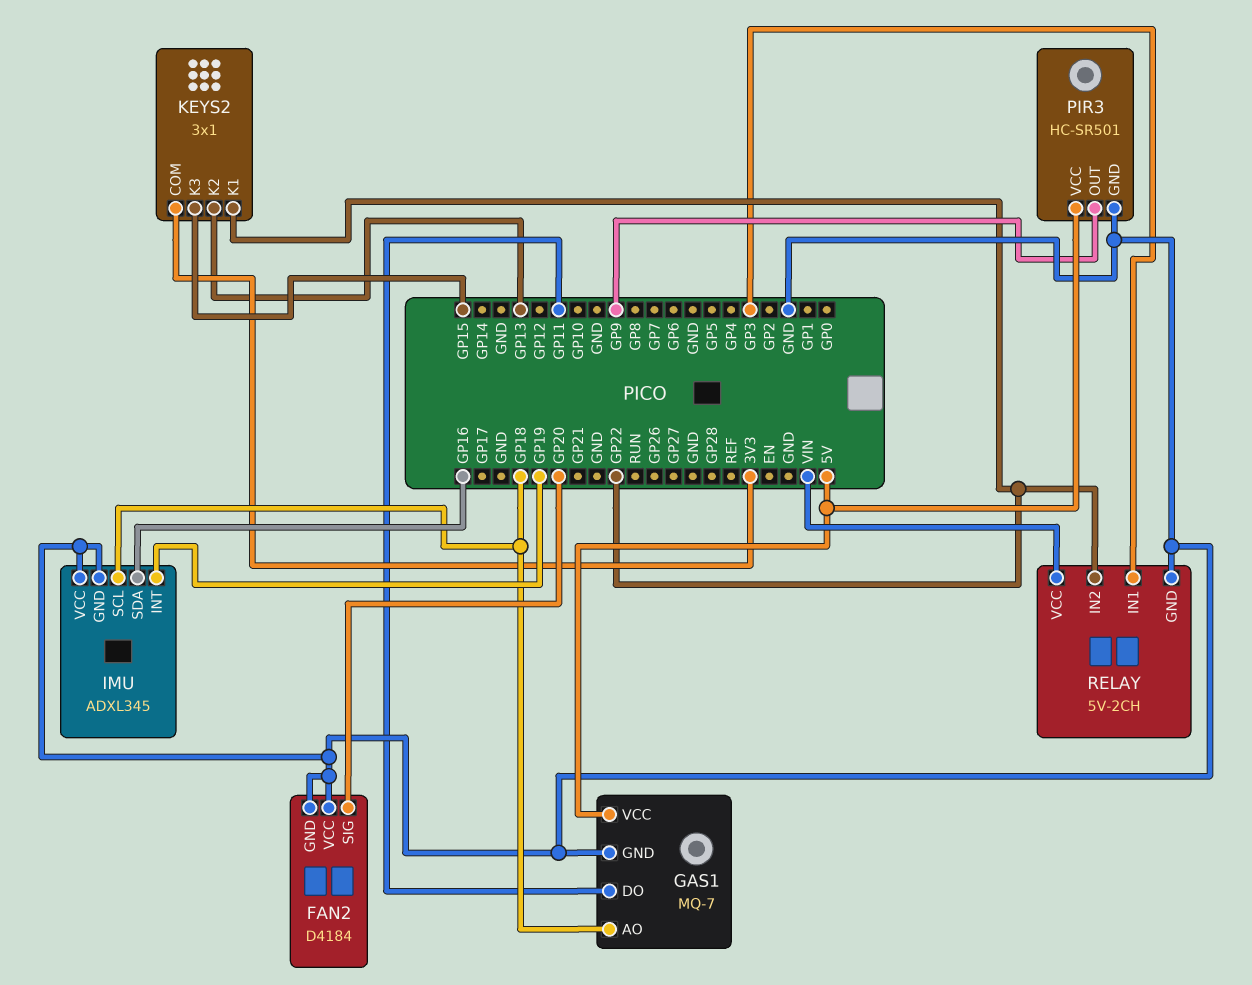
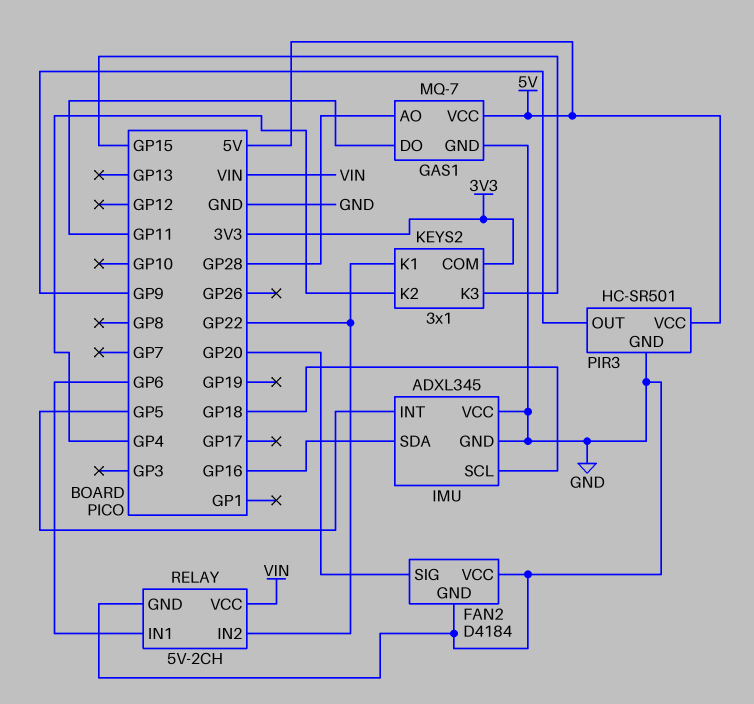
GAS1 pin AO: GP18 -> GP28
IMU pin INT: GP19 -> GP5
KEYS2 pin K2: GP13 -> GP4
RELAY pin IN1: GP3 -> GP6

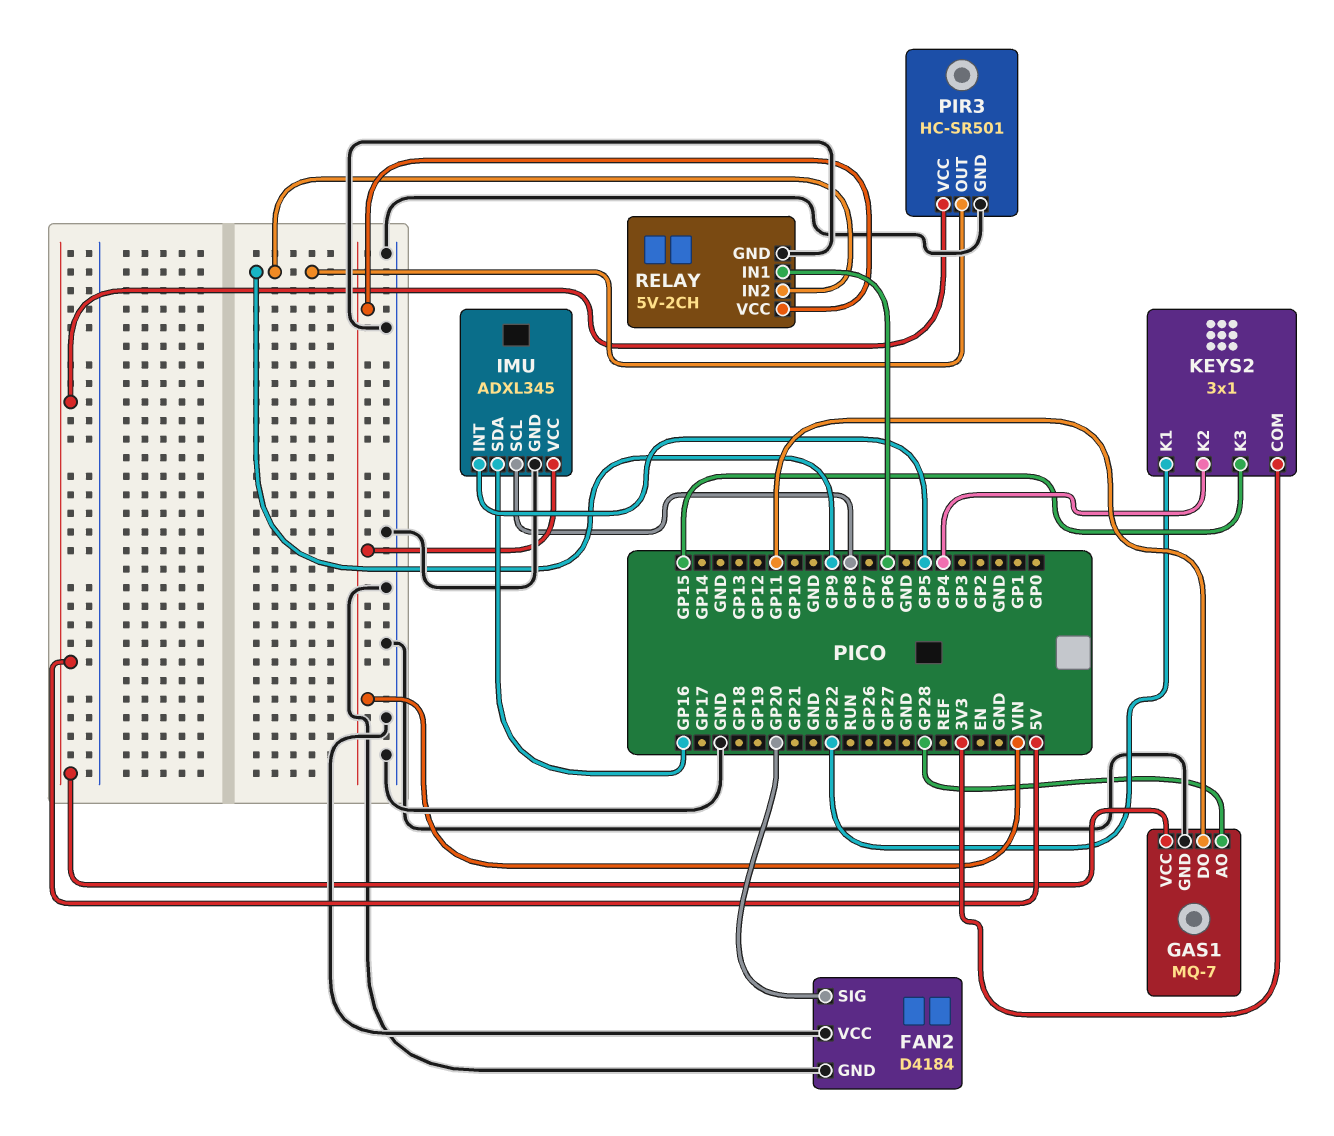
IMU pin SCL: GP18 -> GP8
IMU pin VCC: GND -> VIN
RELAY pin IN2: GP22 -> GP9

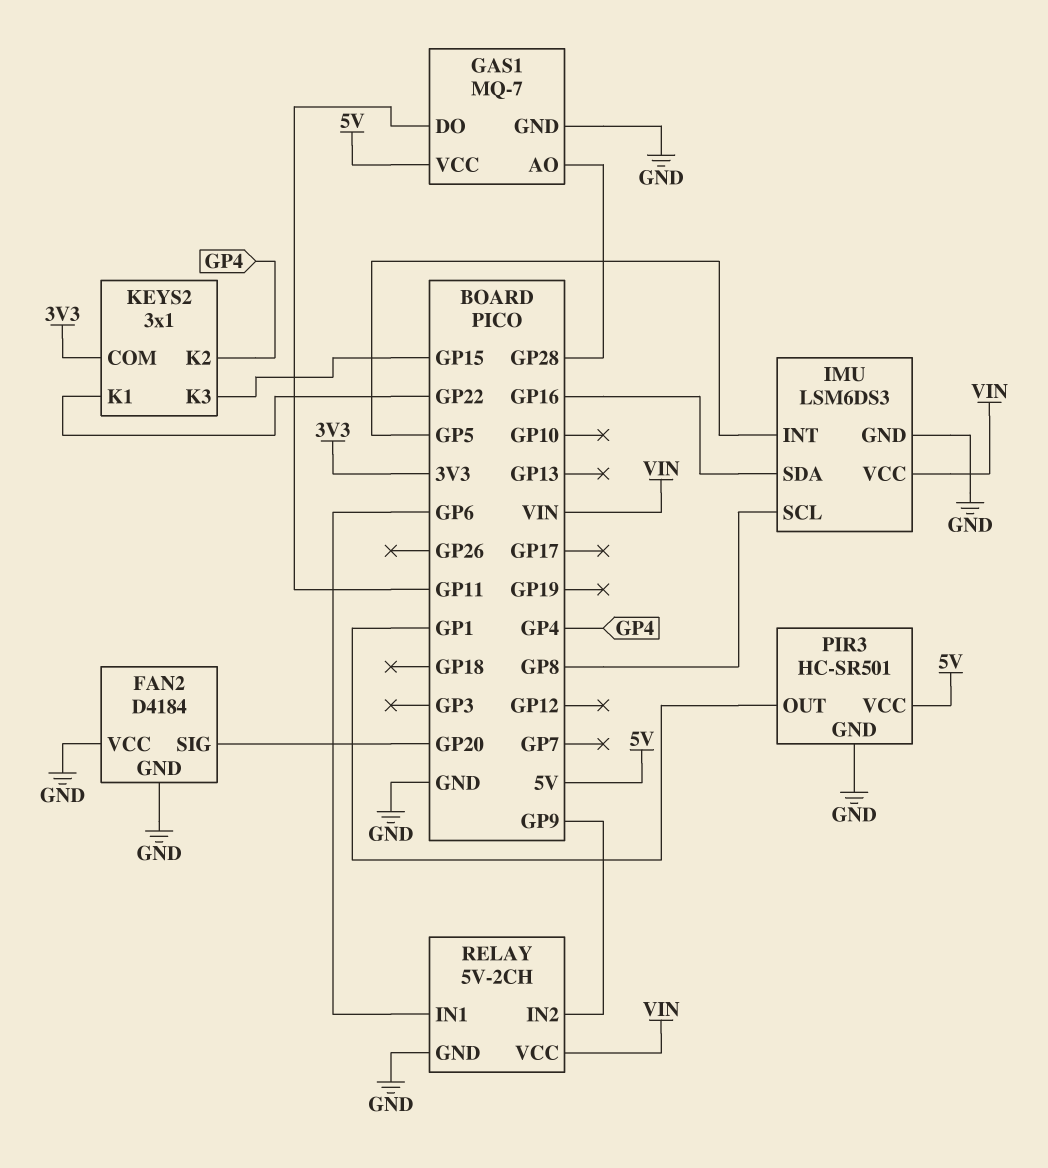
IMU: ADXL345 -> LSM6DS3
PIR3 pin OUT: GP9 -> GP1

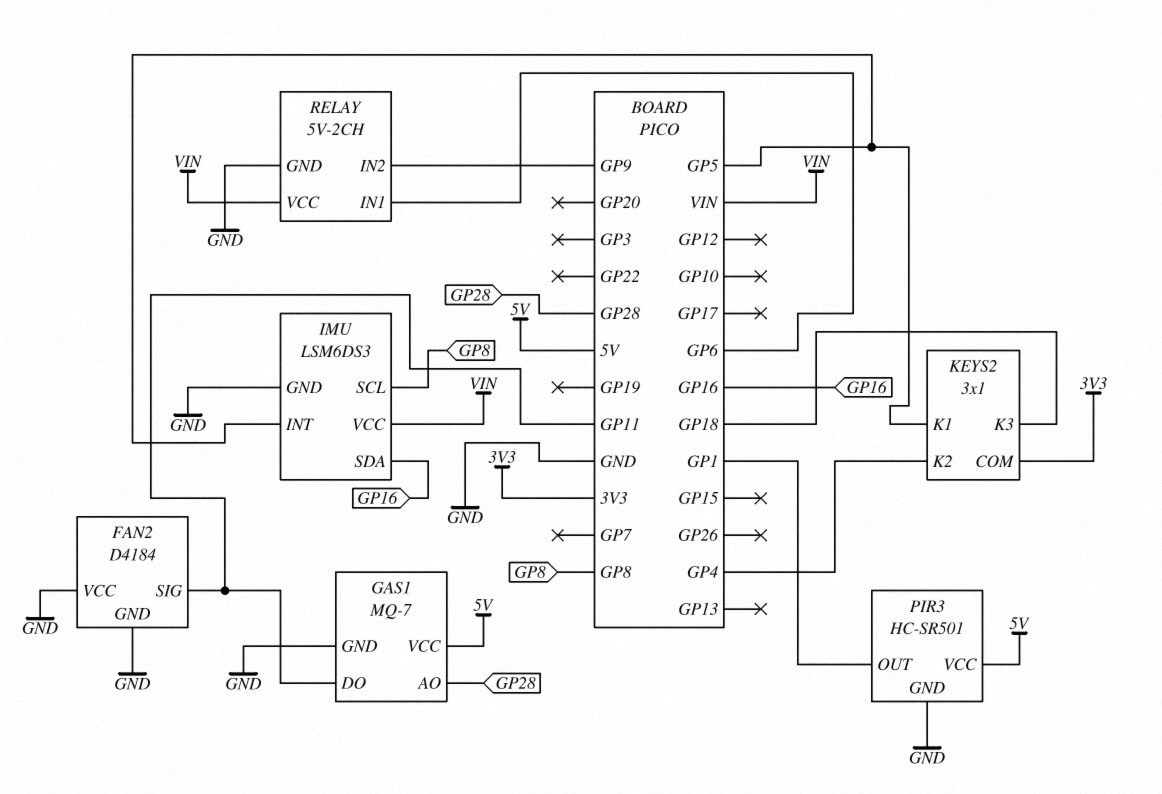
FAN2 pin SIG: GP20 -> GP11
KEYS2 pin K1: GP22 -> GP5
KEYS2 pin K3: GP15 -> GP18

